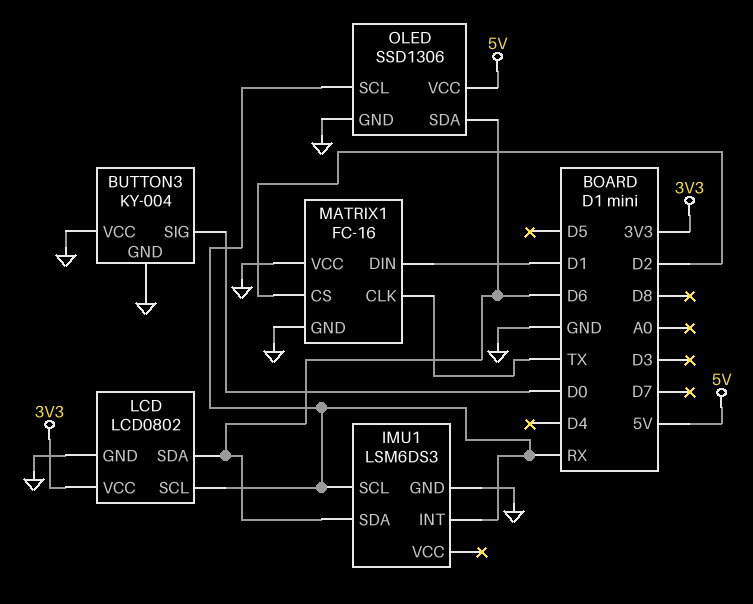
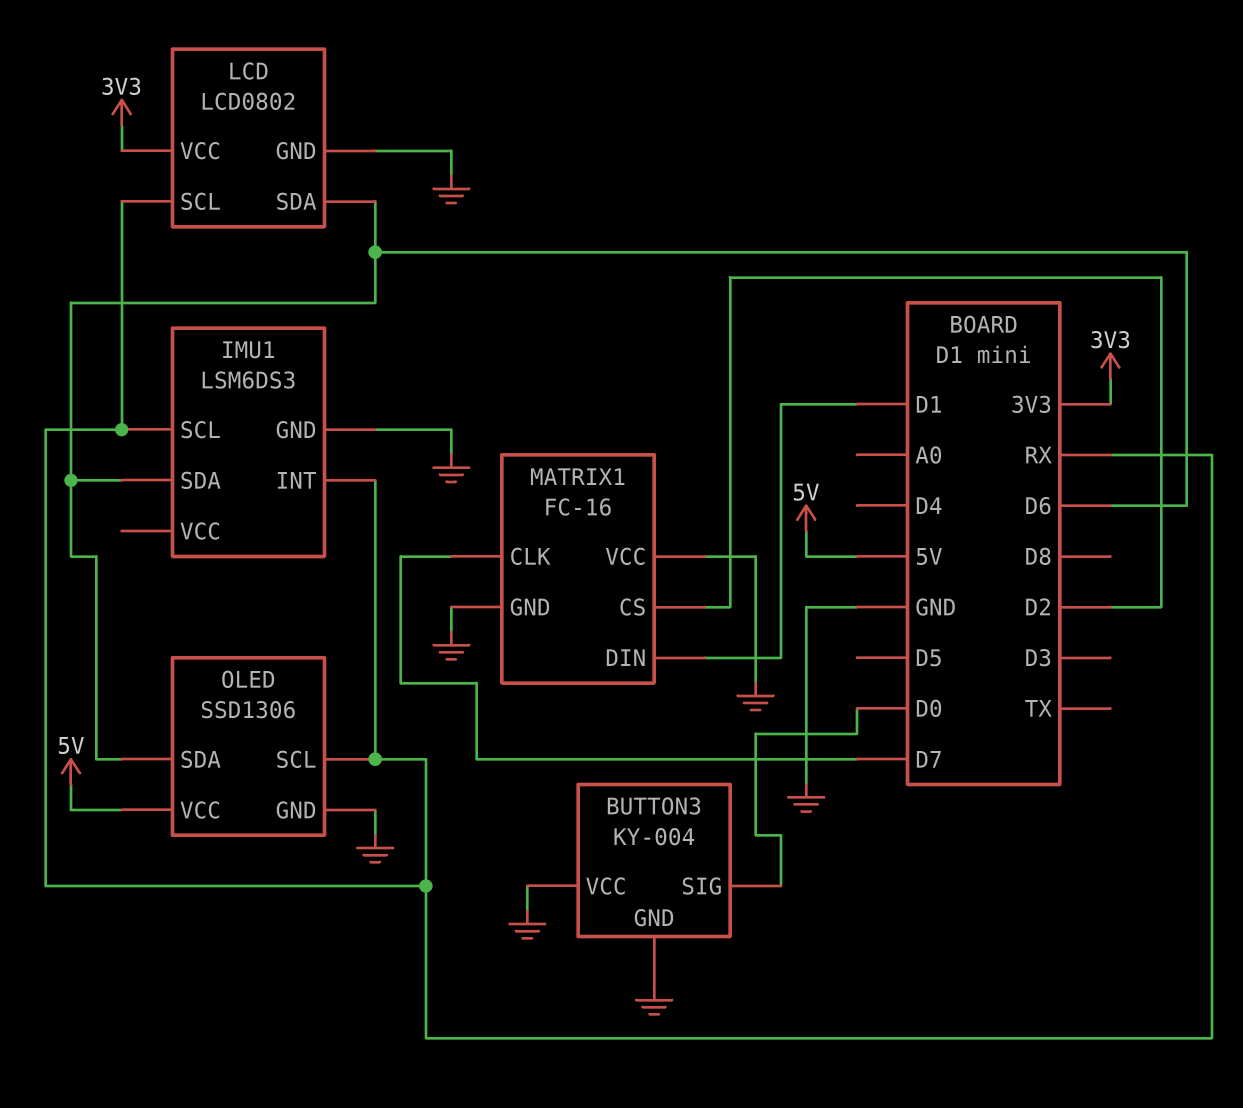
MATRIX1 pin CLK: TX -> D7

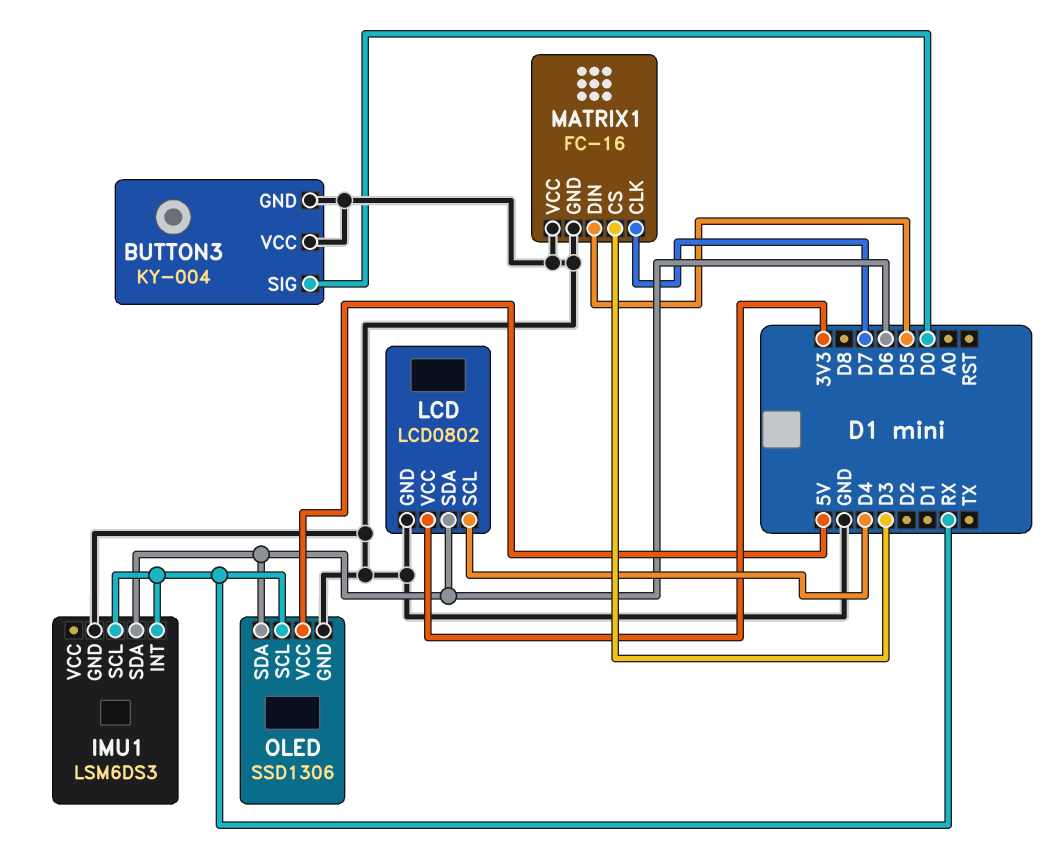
LCD pin SCL: RX -> D4
MATRIX1 pin CS: D2 -> D3
MATRIX1 pin DIN: D1 -> D5

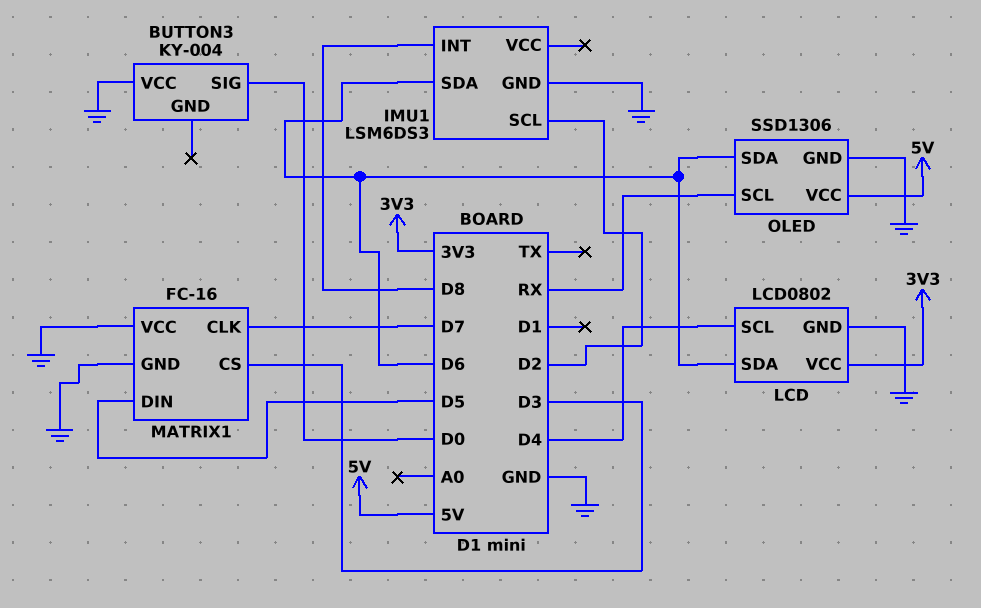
BUTTON3 pin GND: GND -> none
IMU1 pin INT: RX -> D8
IMU1 pin SCL: RX -> D2

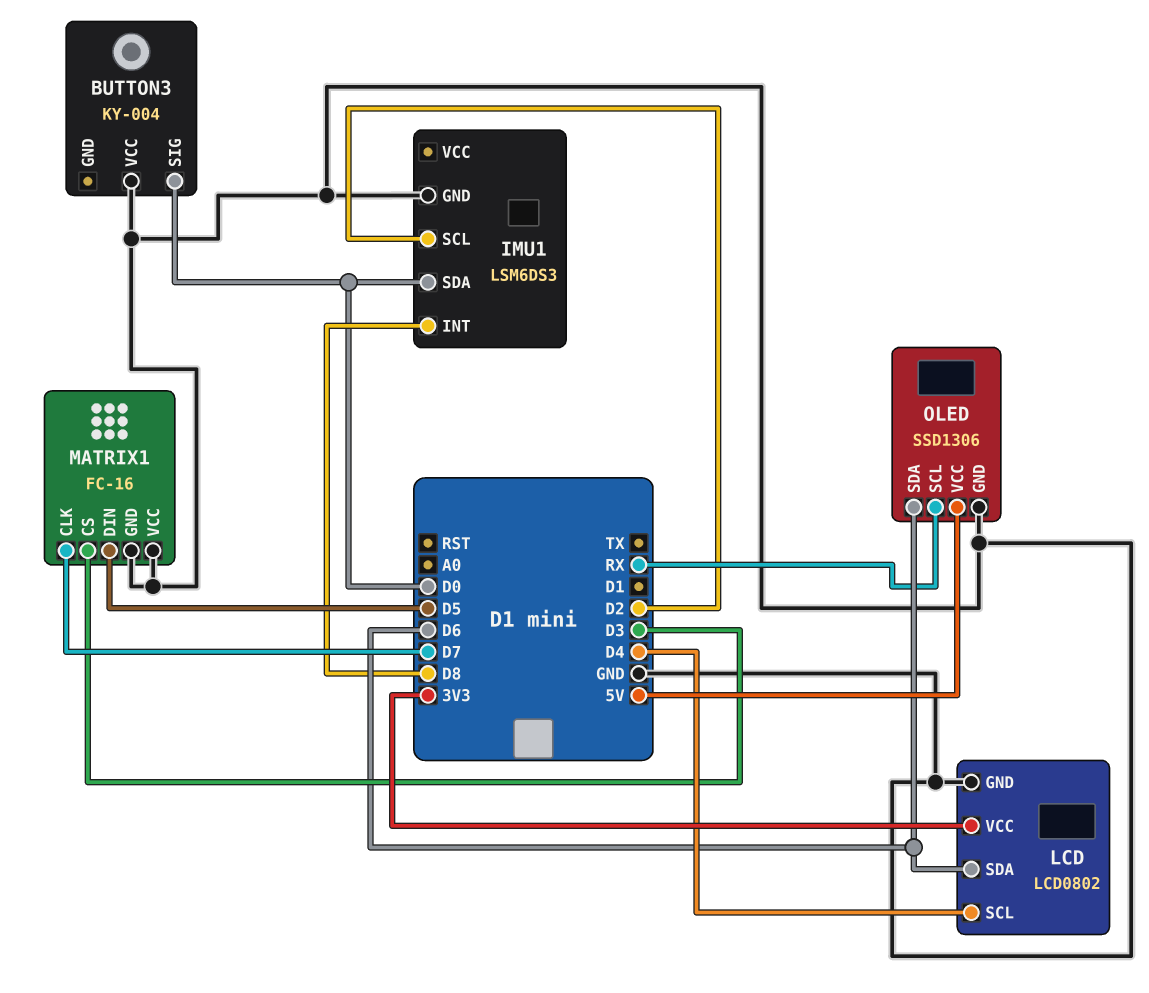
IMU1 pin SDA: D6 -> D0

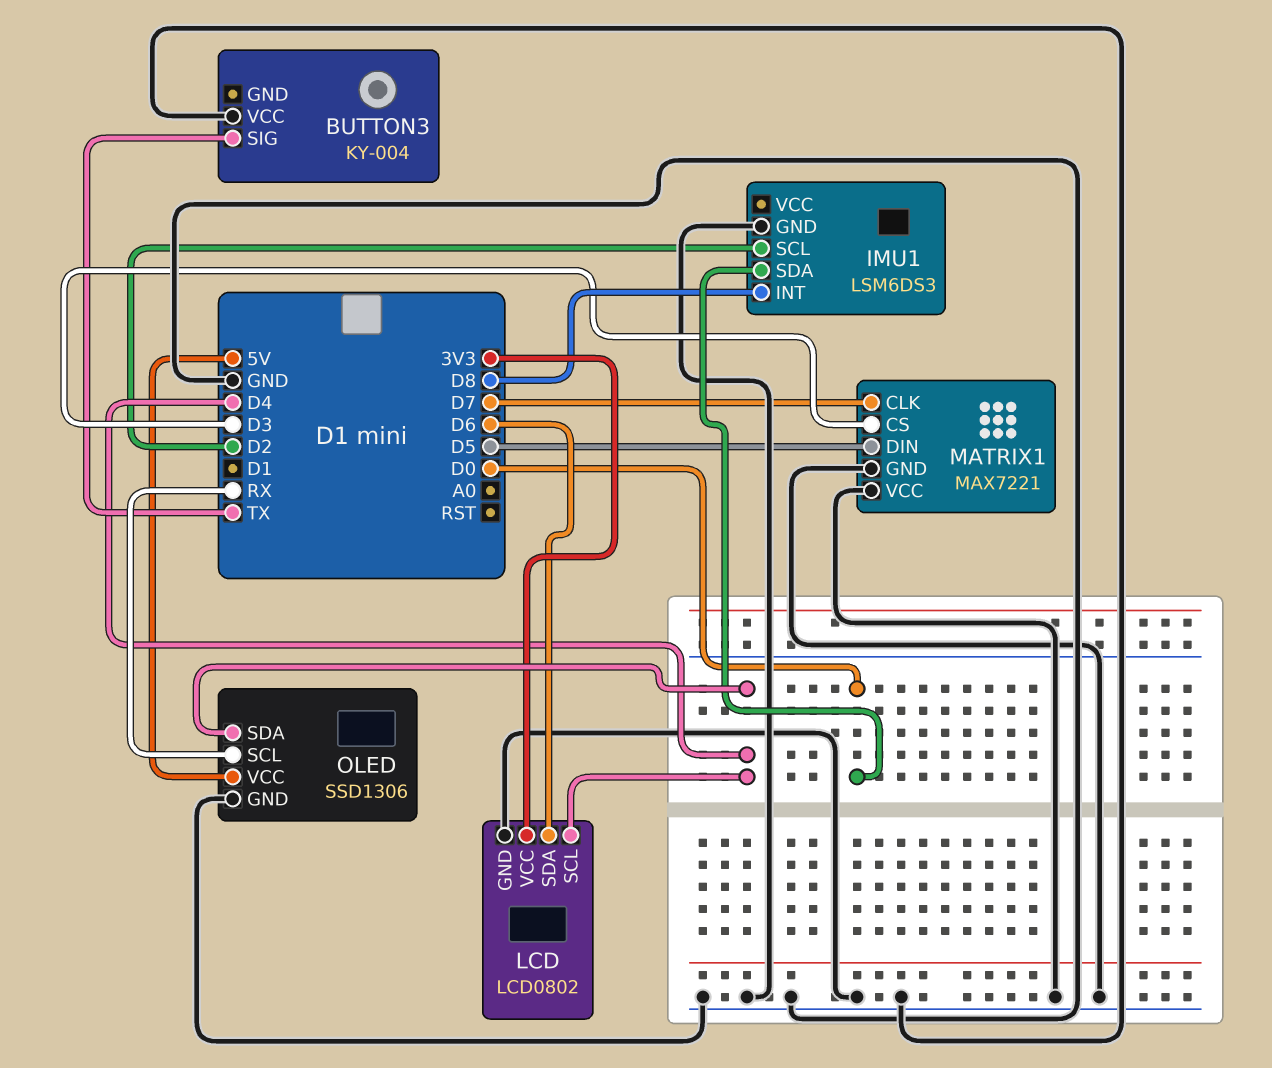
BUTTON3 pin SIG: D0 -> TX
MATRIX1: FC-16 -> MAX7221
OLED pin SDA: D6 -> D4

